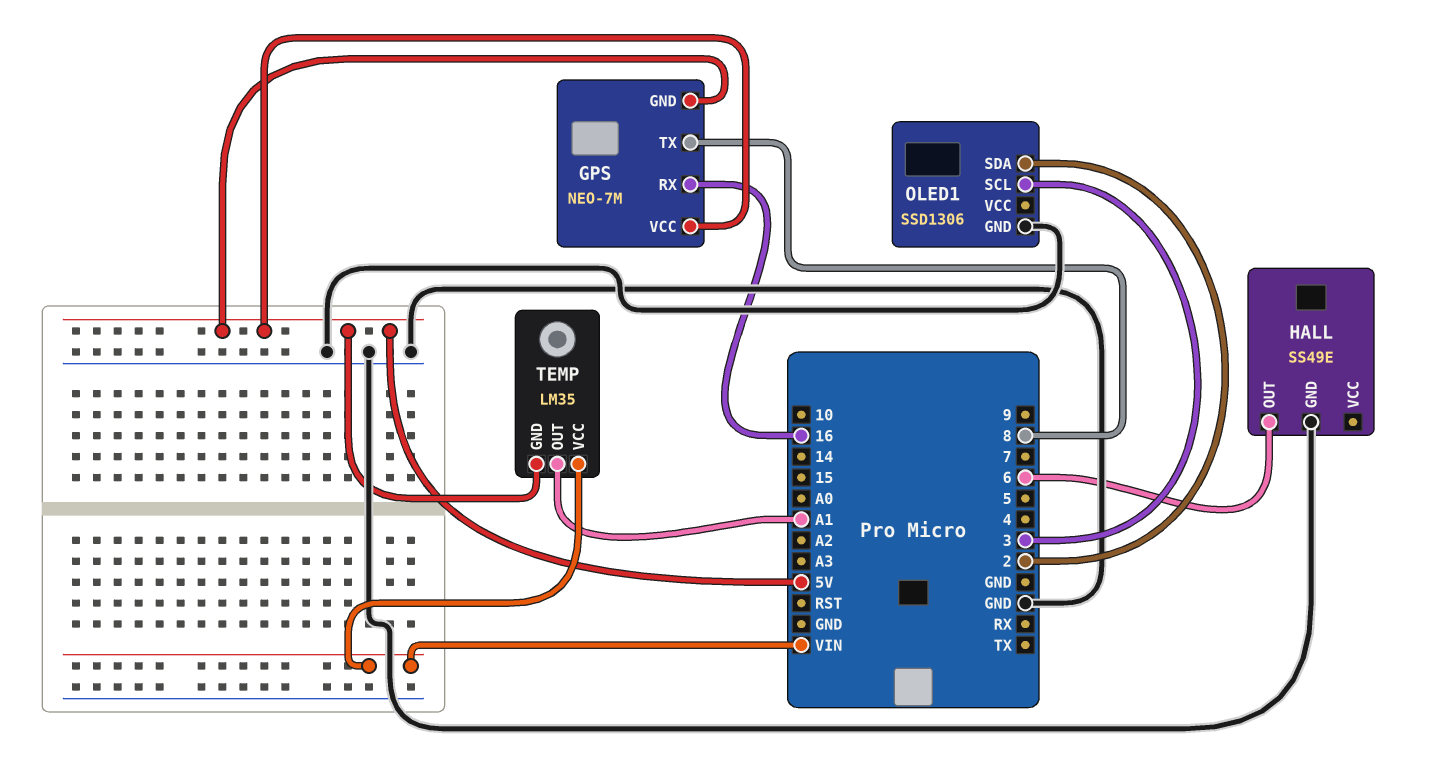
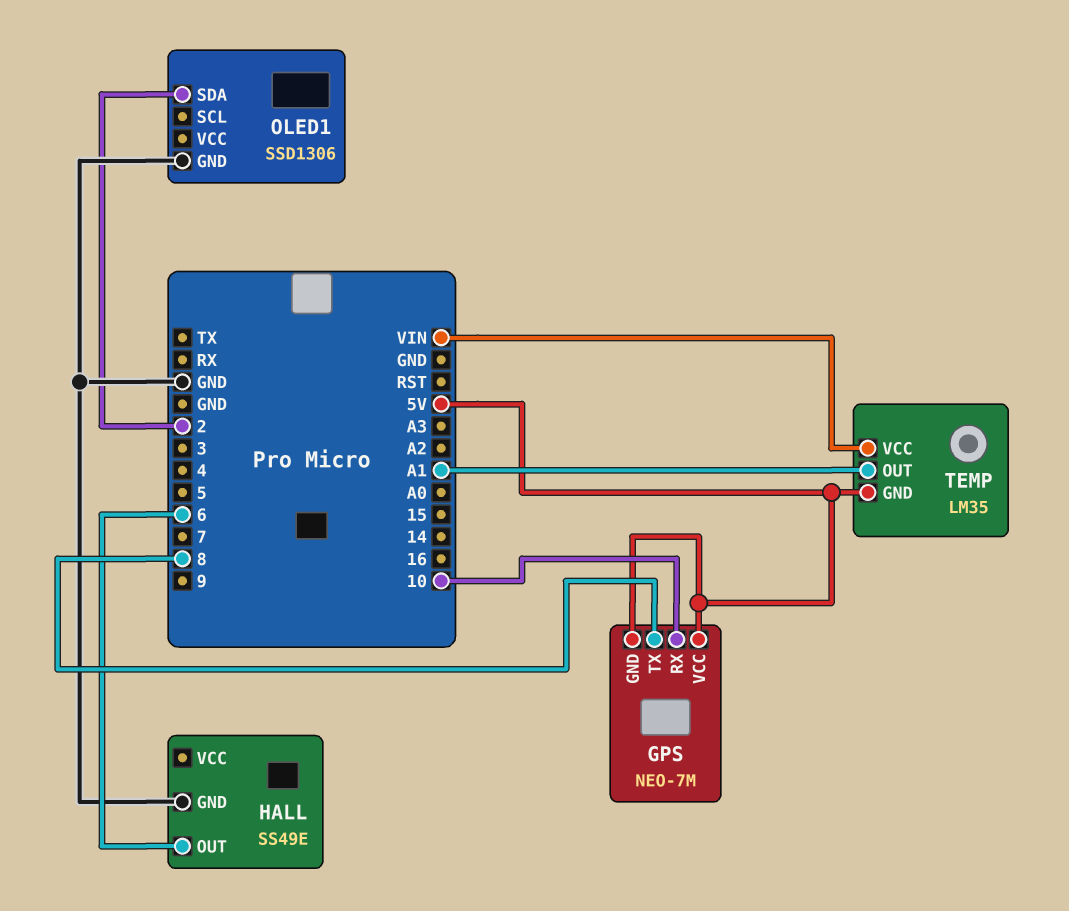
GPS pin RX: 16 -> 10
OLED1 pin SCL: 3 -> none

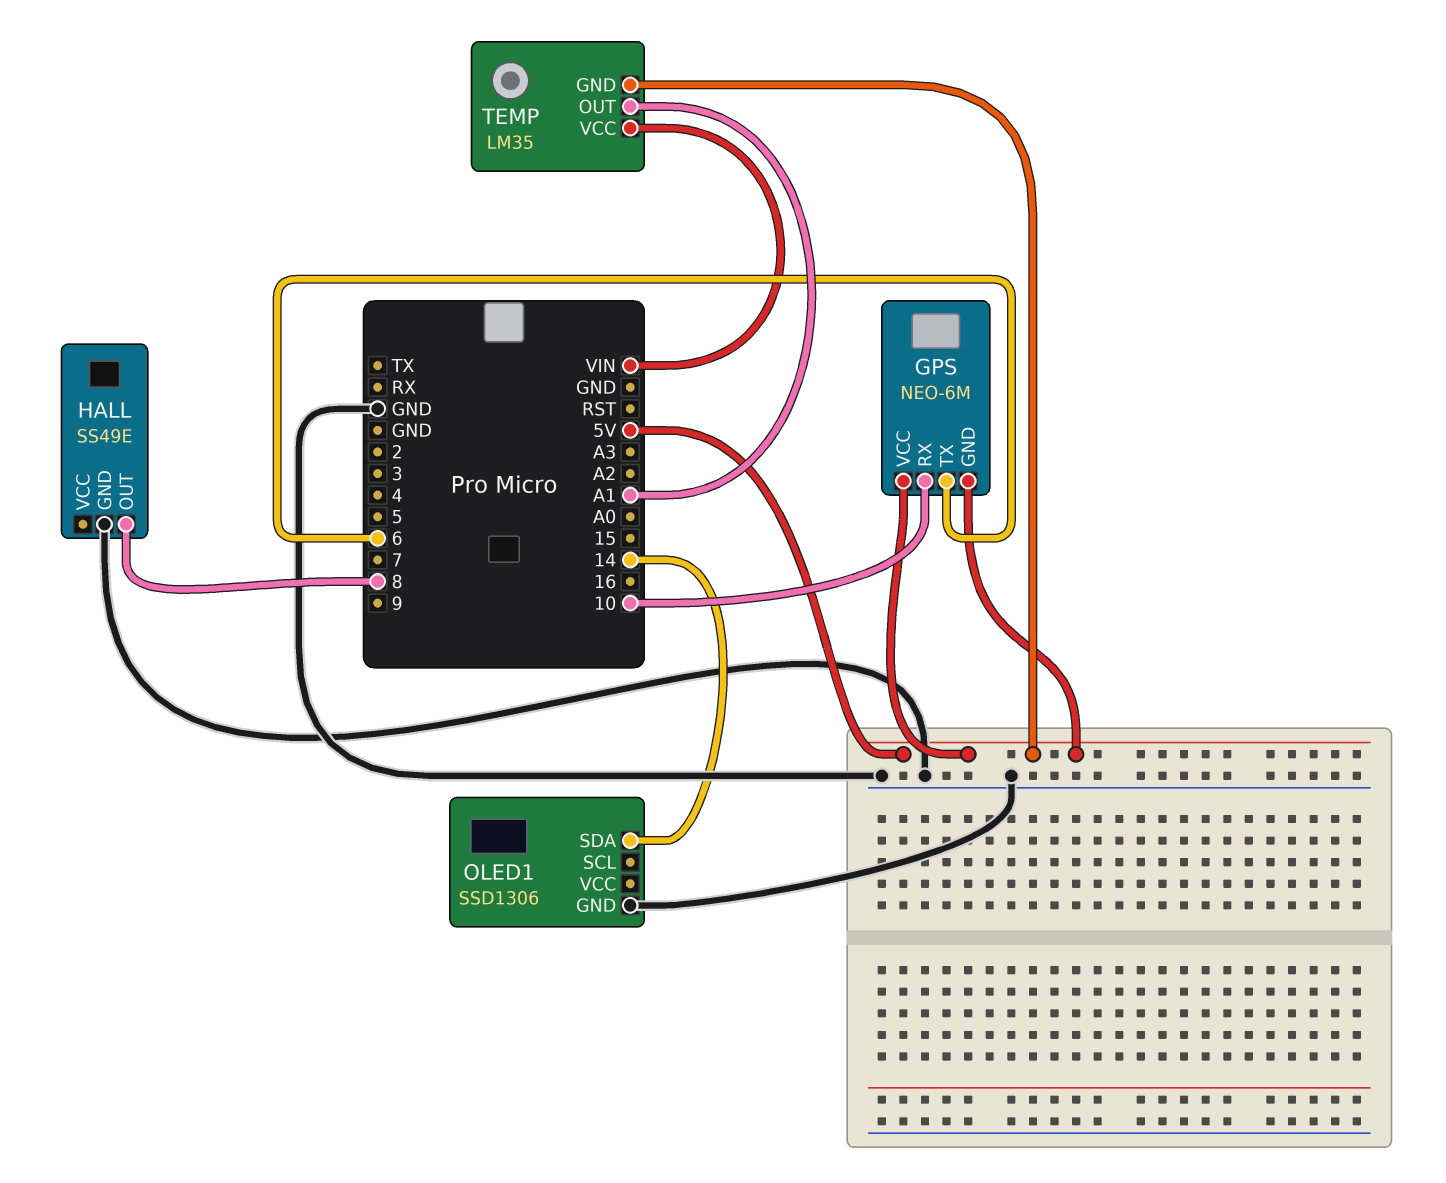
GPS: NEO-7M -> NEO-6M
GPS pin TX: 8 -> 6
HALL pin OUT: 6 -> 8
OLED1 pin SDA: 2 -> 14

